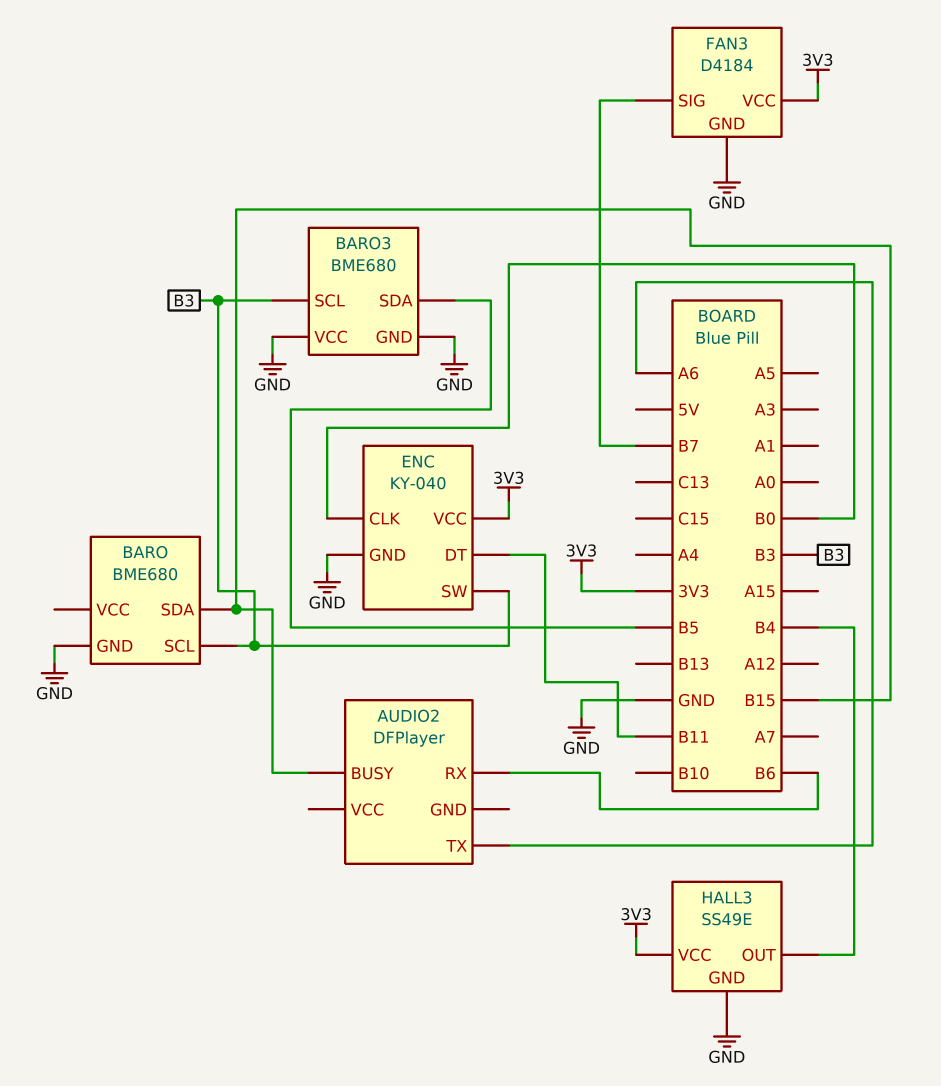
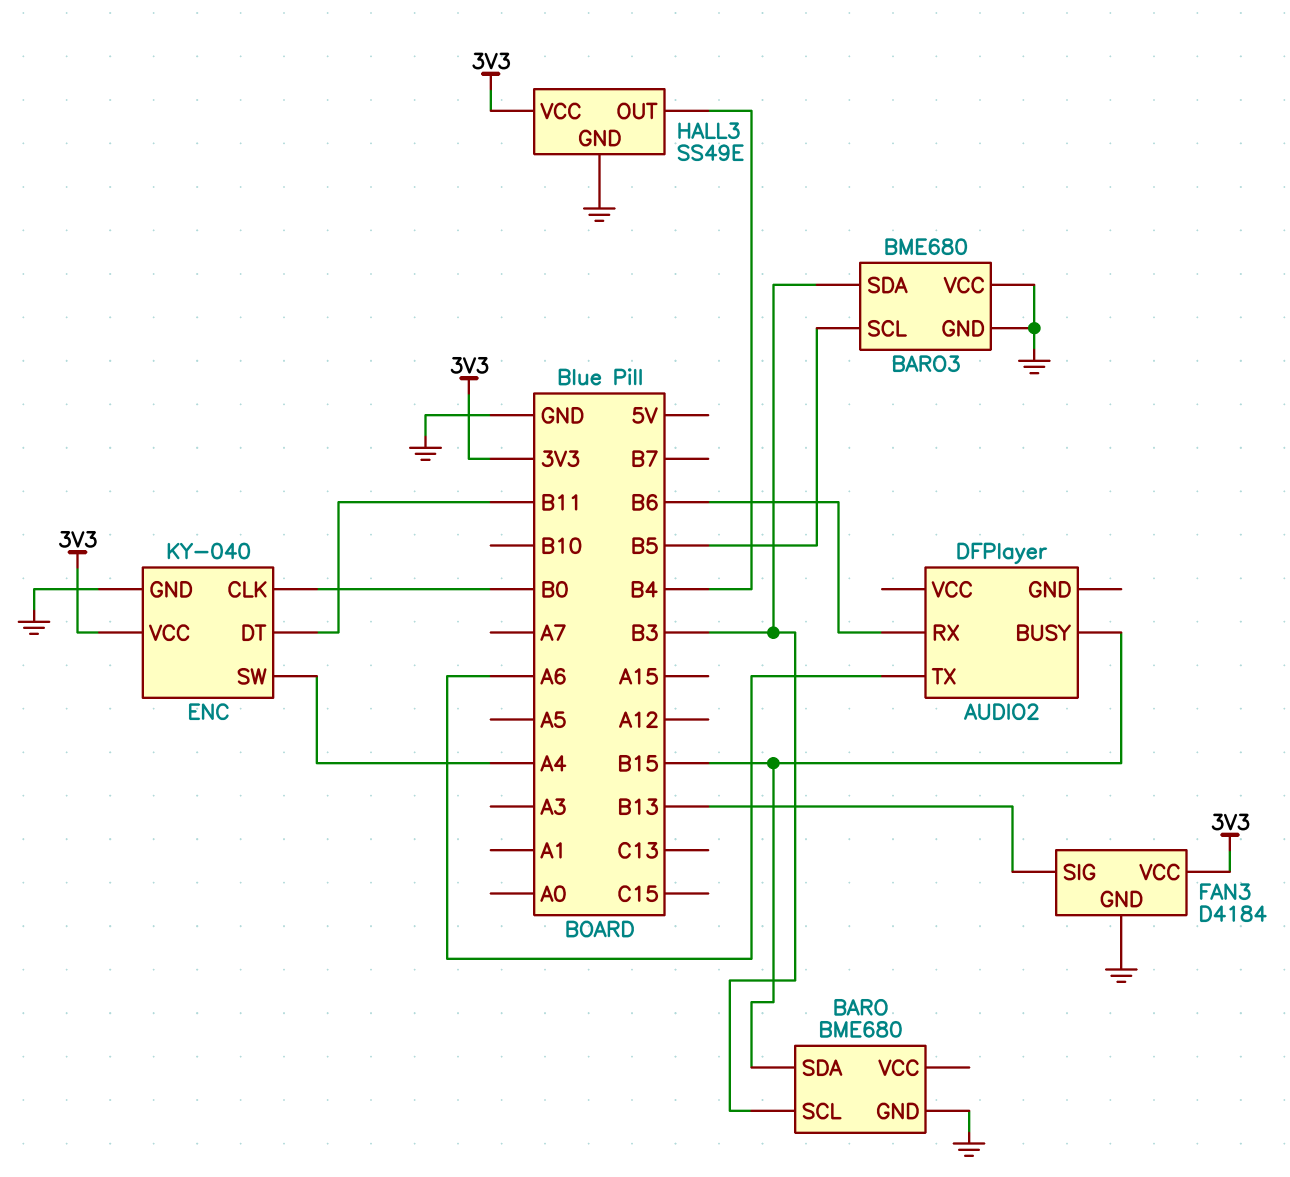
BARO3 pin SCL: B3 -> B5
BARO3 pin SDA: B5 -> B3
ENC pin SW: B3 -> A4
FAN3 pin SIG: B7 -> B13

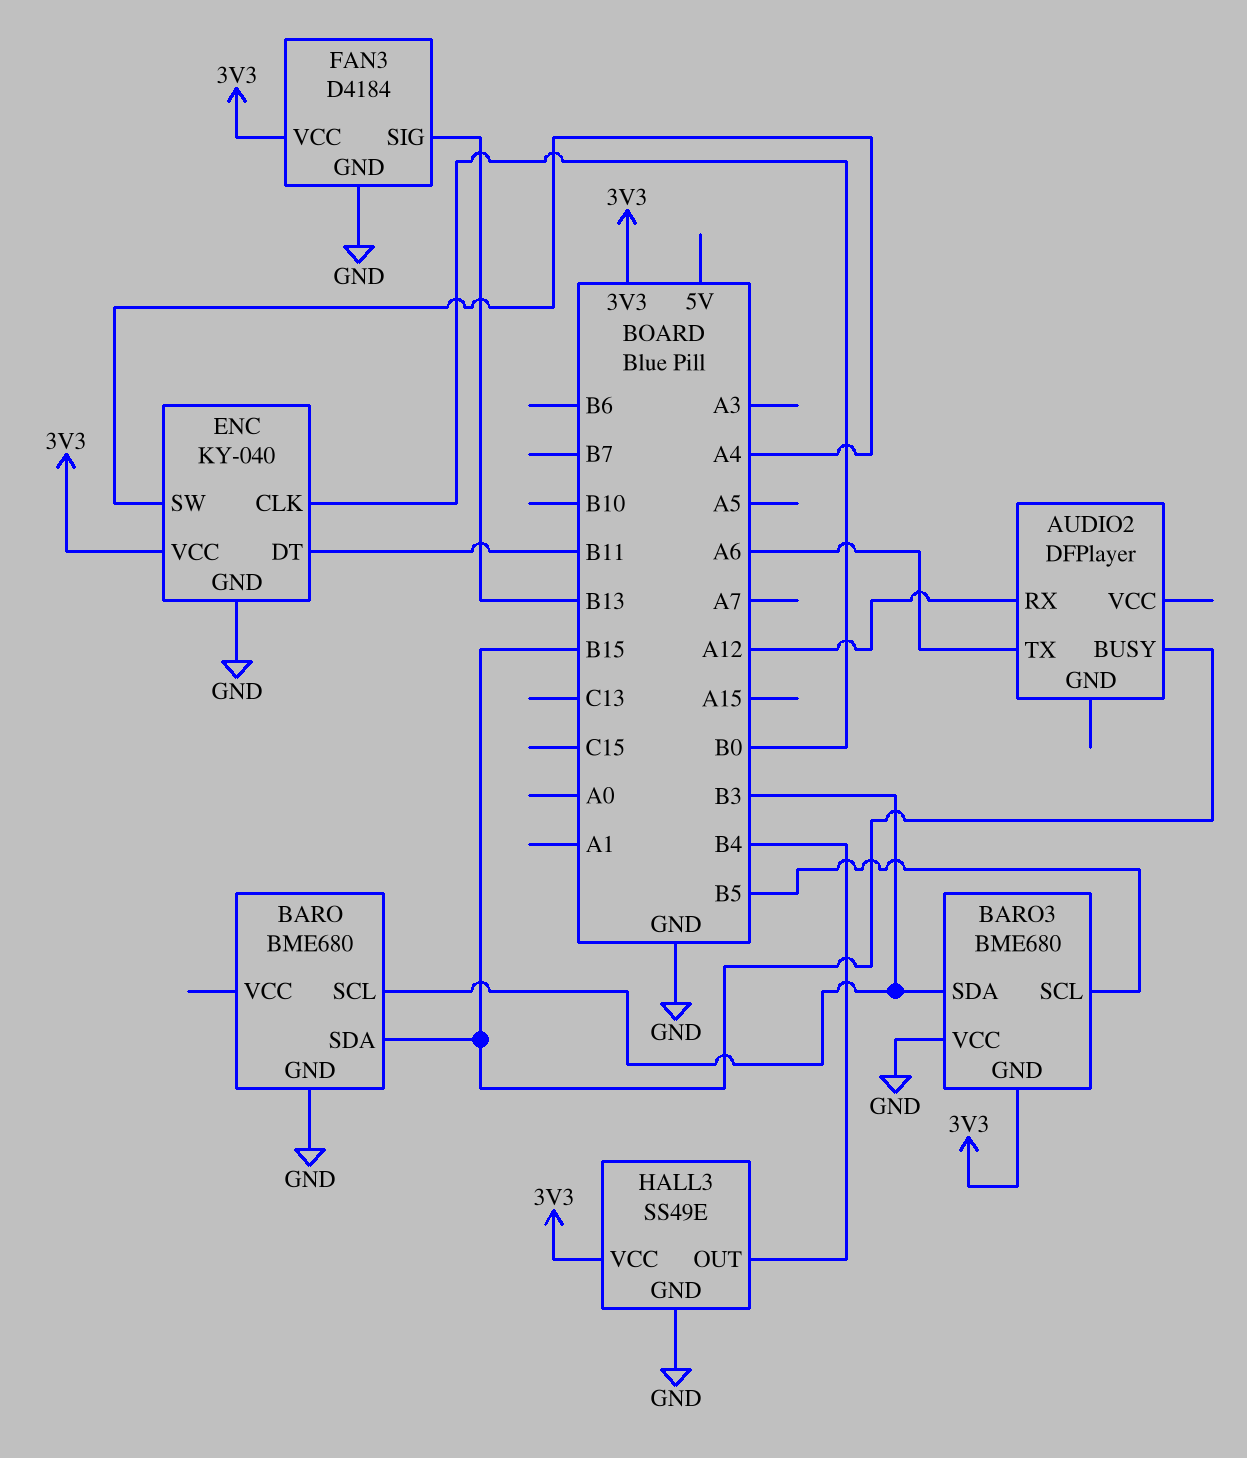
AUDIO2 pin RX: B6 -> A12
BARO3 pin GND: GND -> 3V3

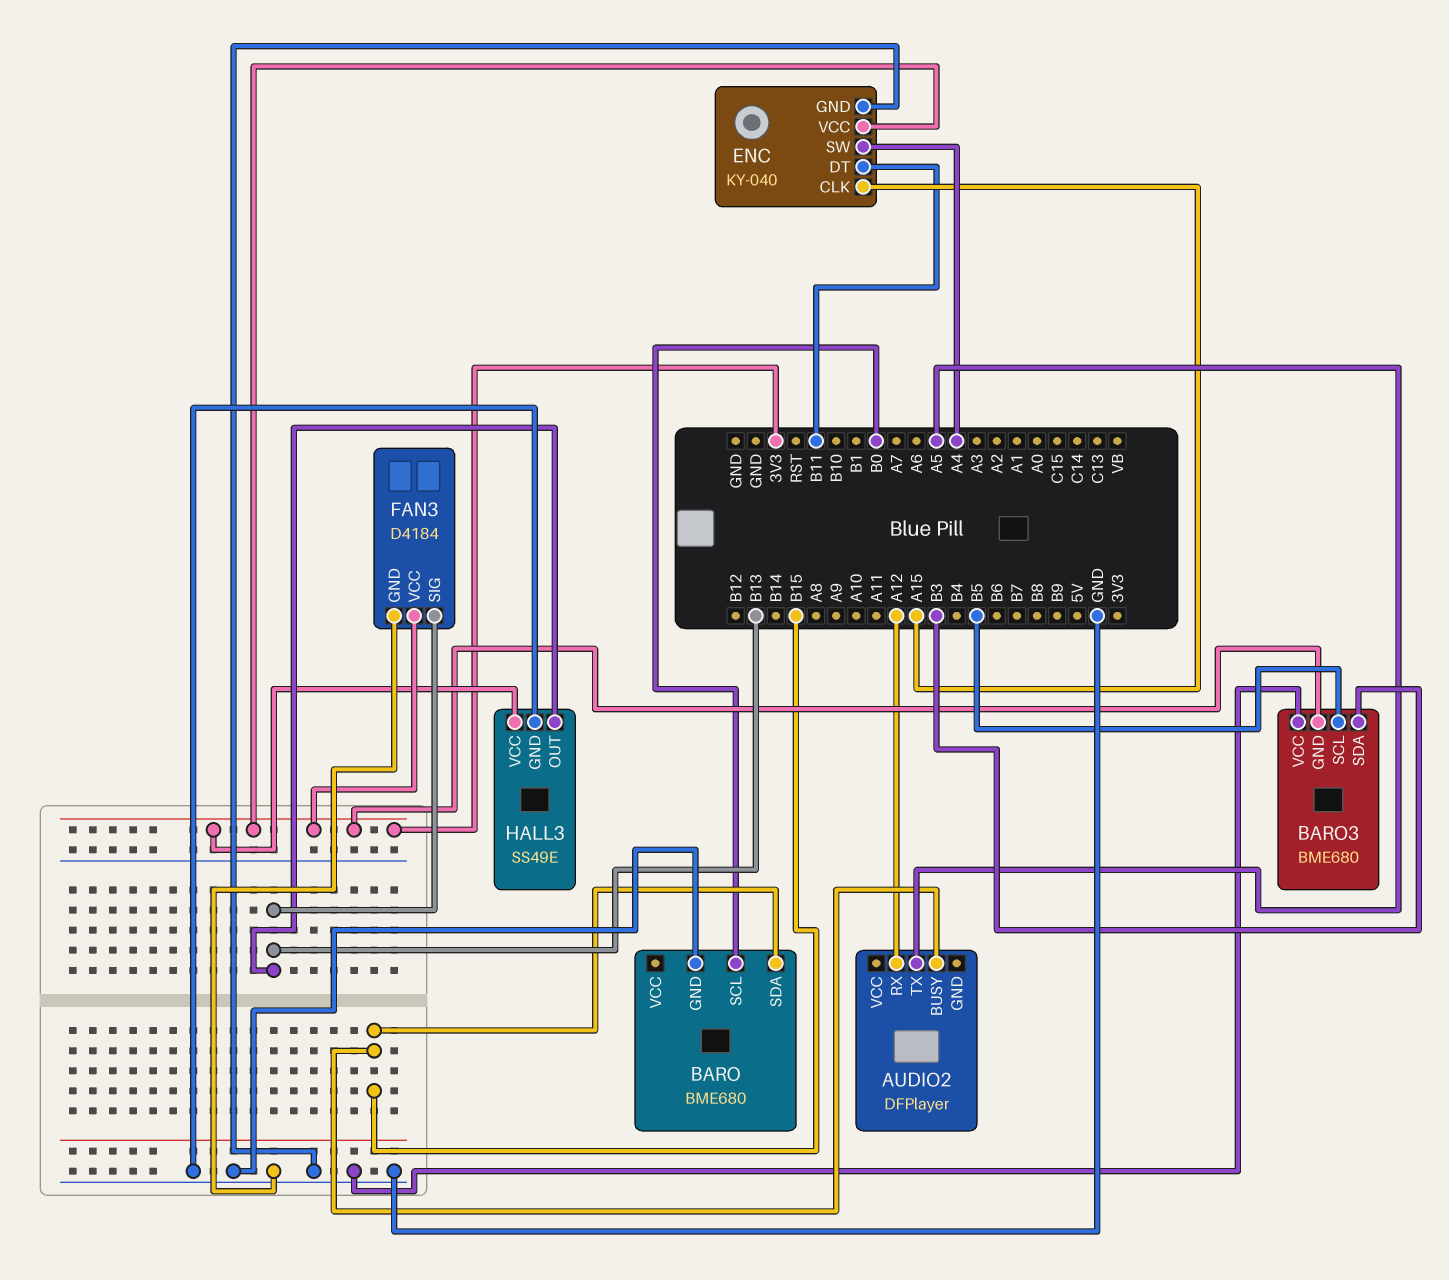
AUDIO2 pin TX: A6 -> A5
BARO pin SCL: B3 -> B0
ENC pin CLK: B0 -> A15
HALL3 pin OUT: B4 -> B13

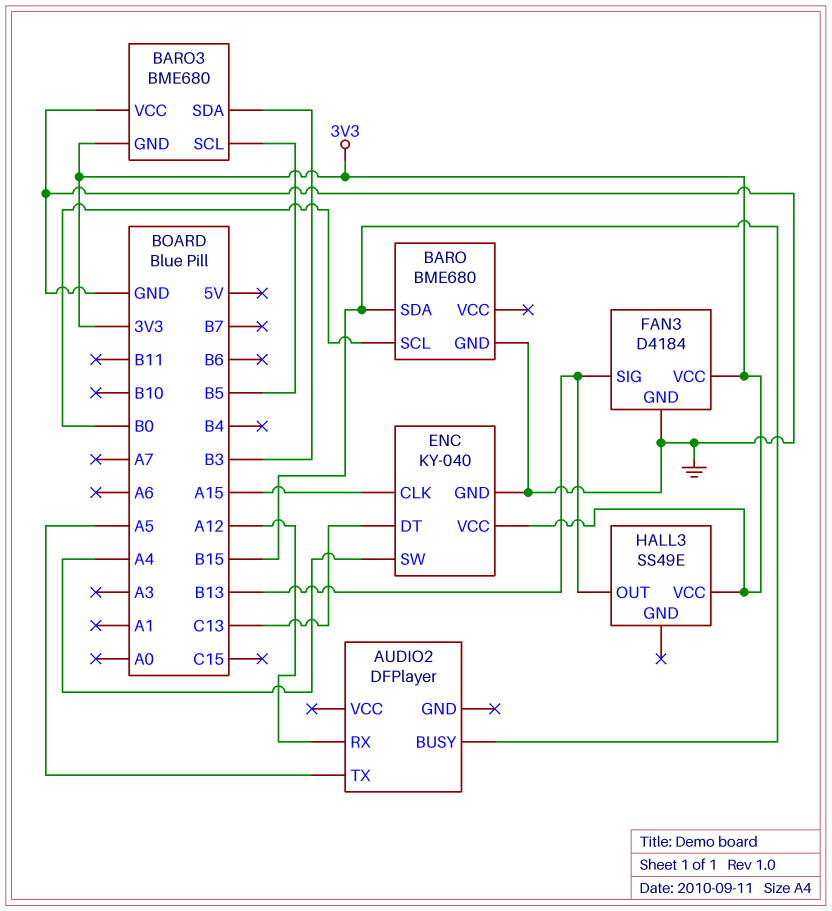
ENC pin DT: B11 -> C13
HALL3 pin GND: GND -> none

